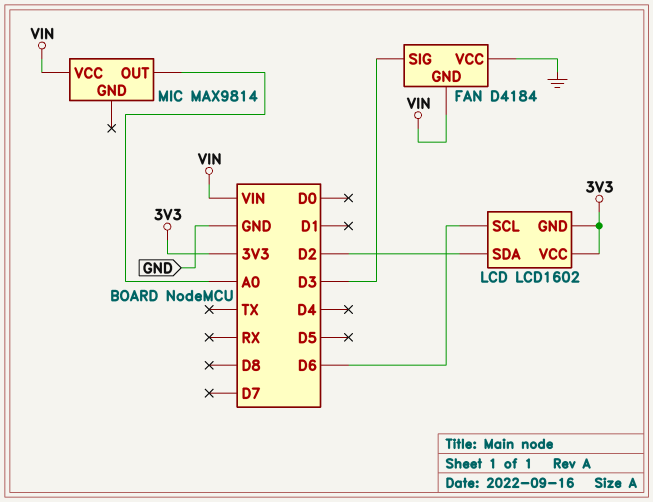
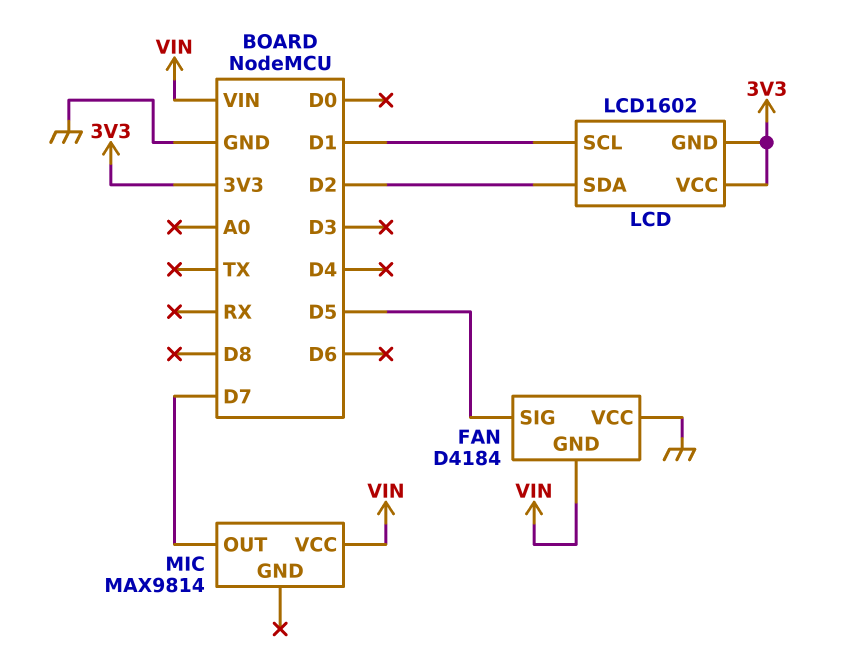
FAN pin SIG: D3 -> D5
LCD pin SCL: D6 -> D1
MIC pin OUT: A0 -> D7

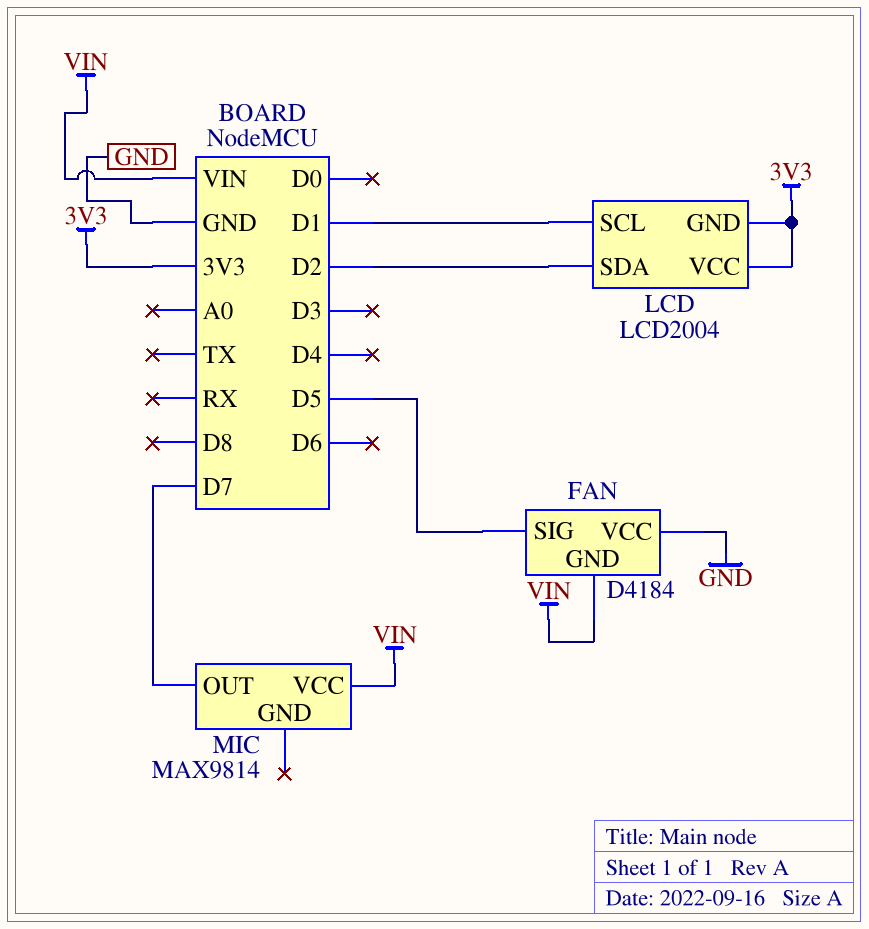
LCD: LCD1602 -> LCD2004

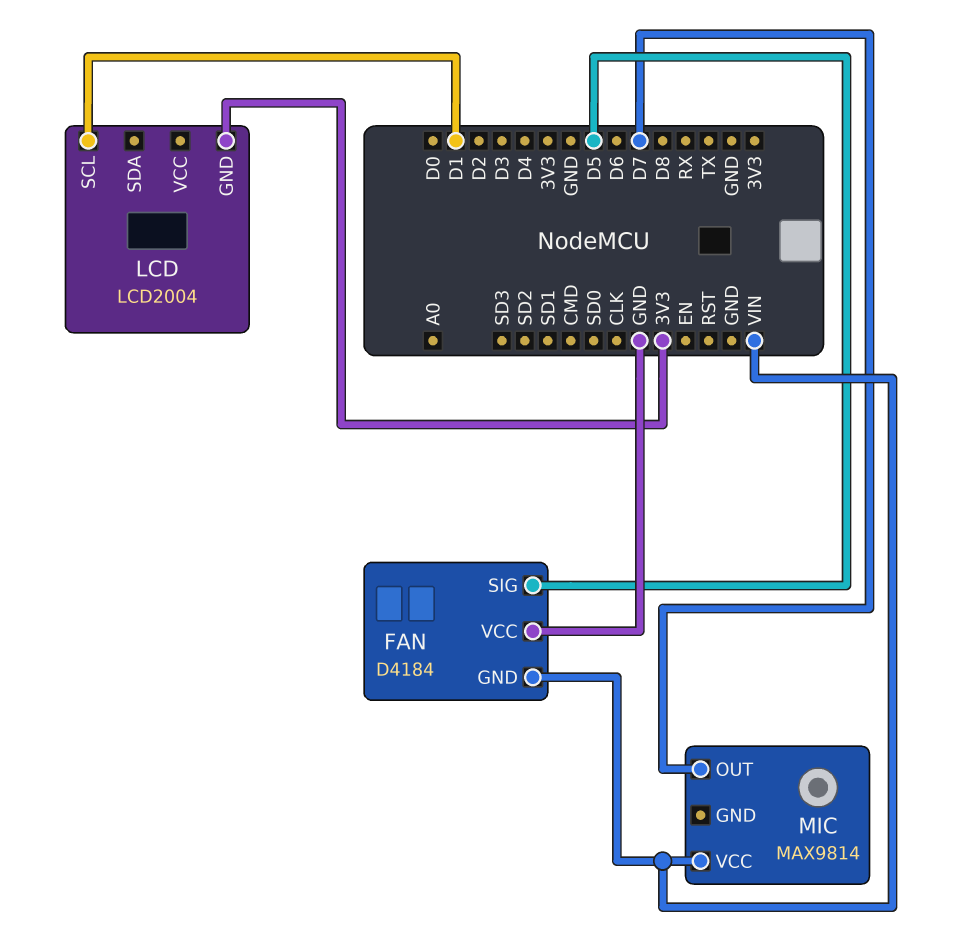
LCD pin SDA: D2 -> none
LCD pin VCC: 3V3 -> none

